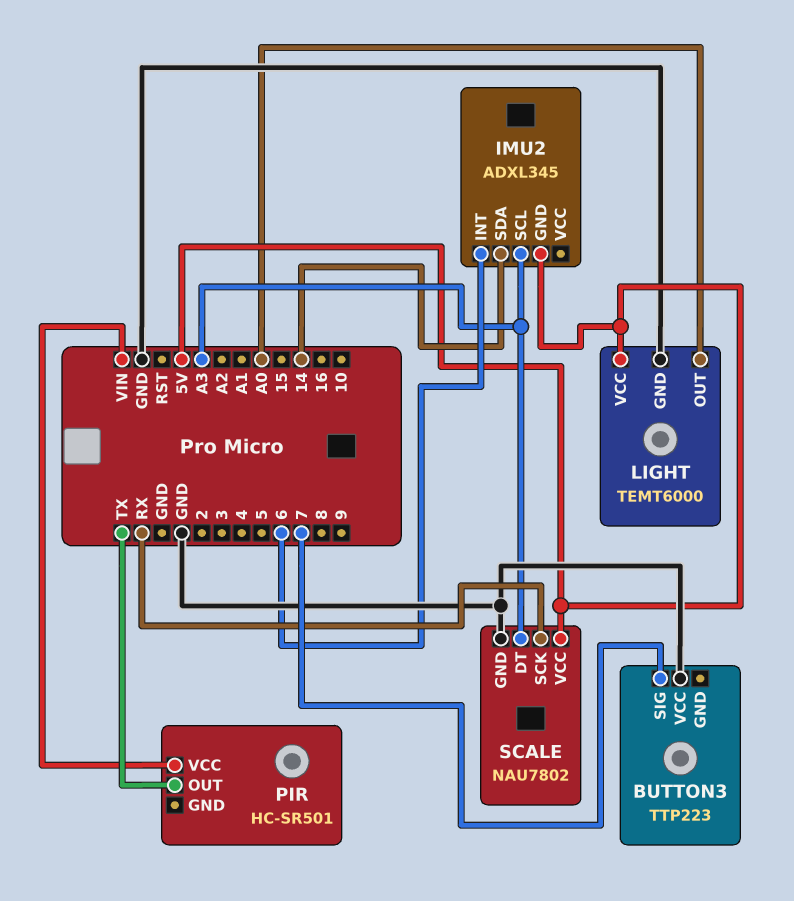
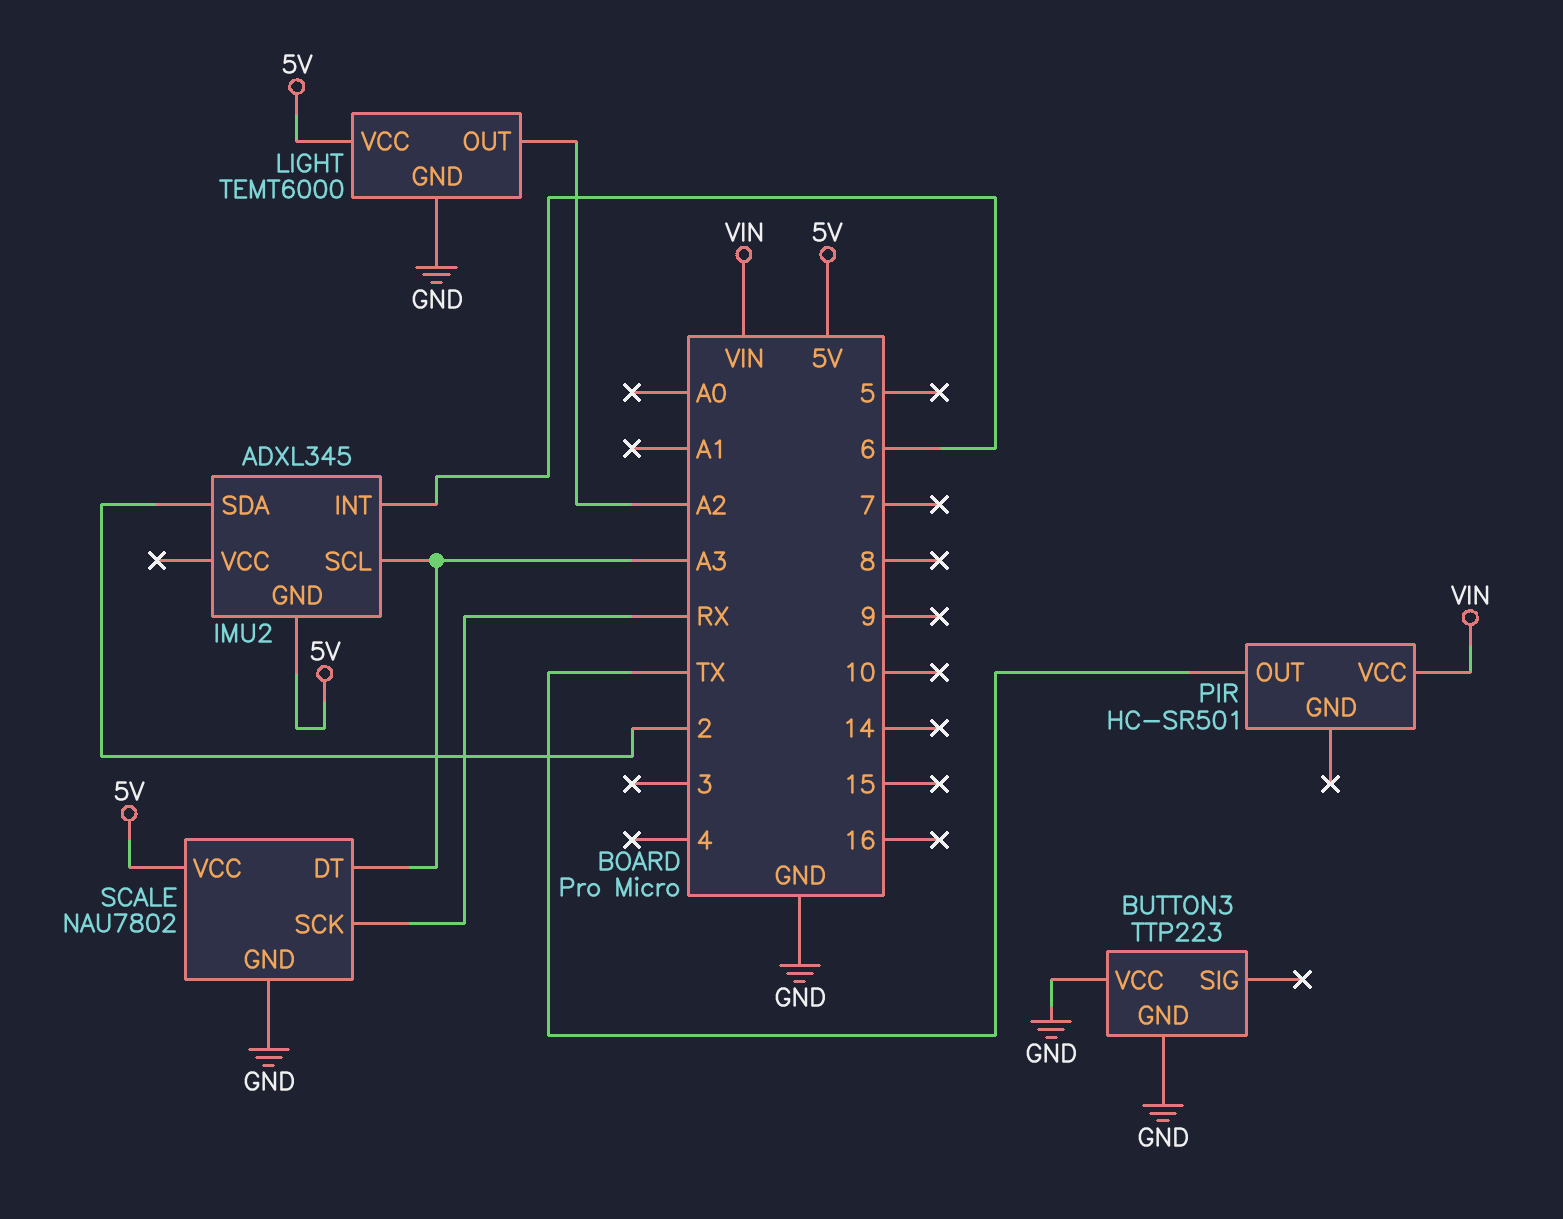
BUTTON3 pin GND: none -> GND
BUTTON3 pin SIG: 7 -> none
IMU2 pin SDA: 14 -> 2
LIGHT pin OUT: A0 -> A2

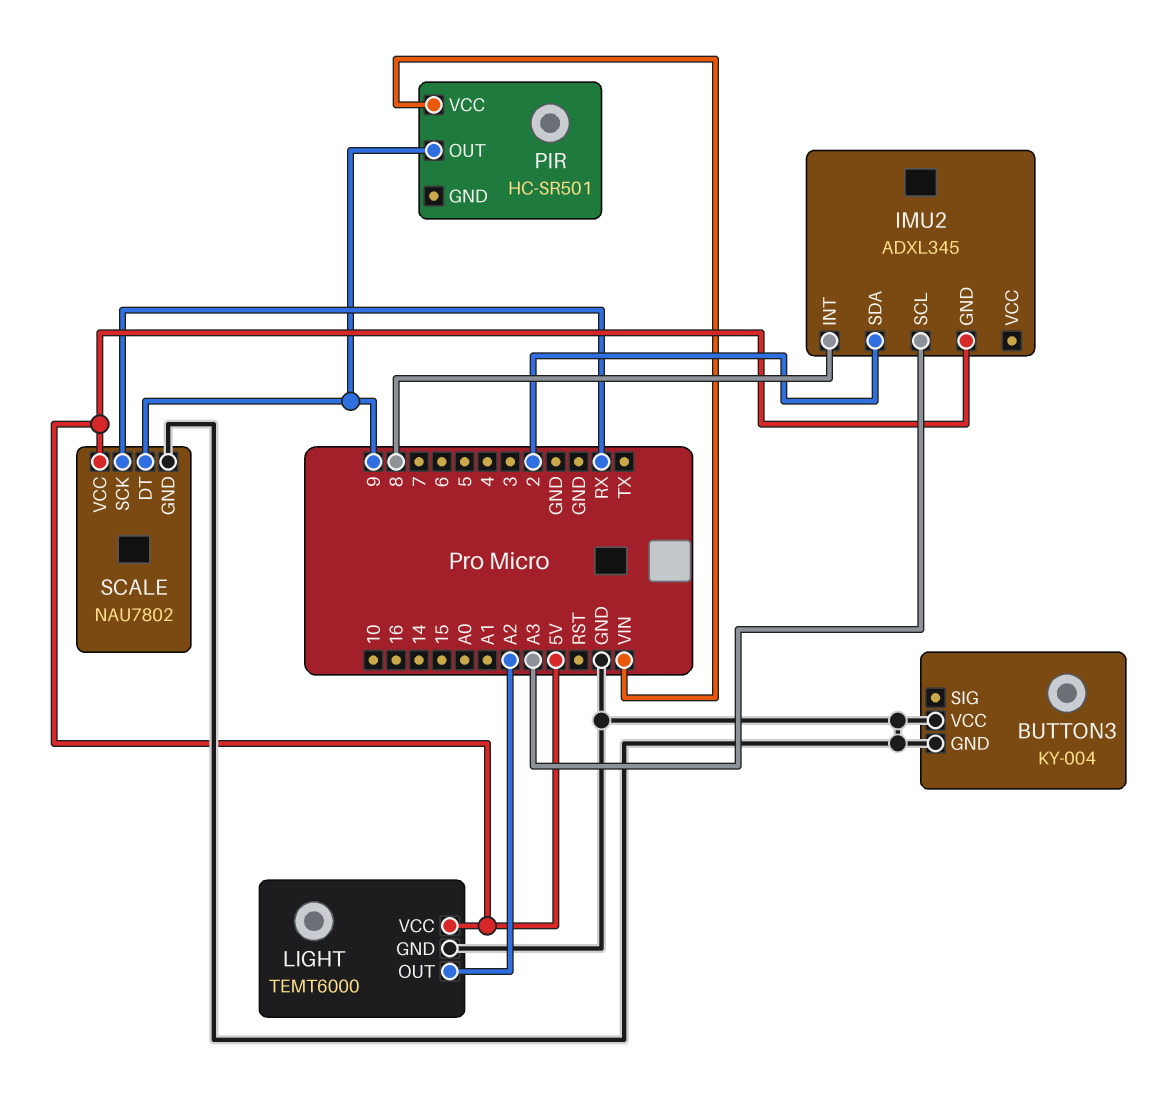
BUTTON3: TTP223 -> KY-004
IMU2 pin INT: 6 -> 8
PIR pin OUT: TX -> 9
SCALE pin DT: A3 -> 9

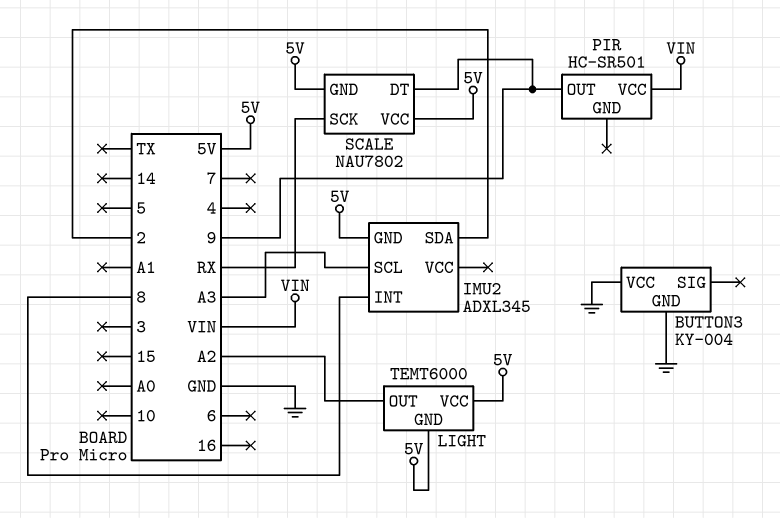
LIGHT pin GND: GND -> 5V
SCALE pin GND: GND -> 5V

